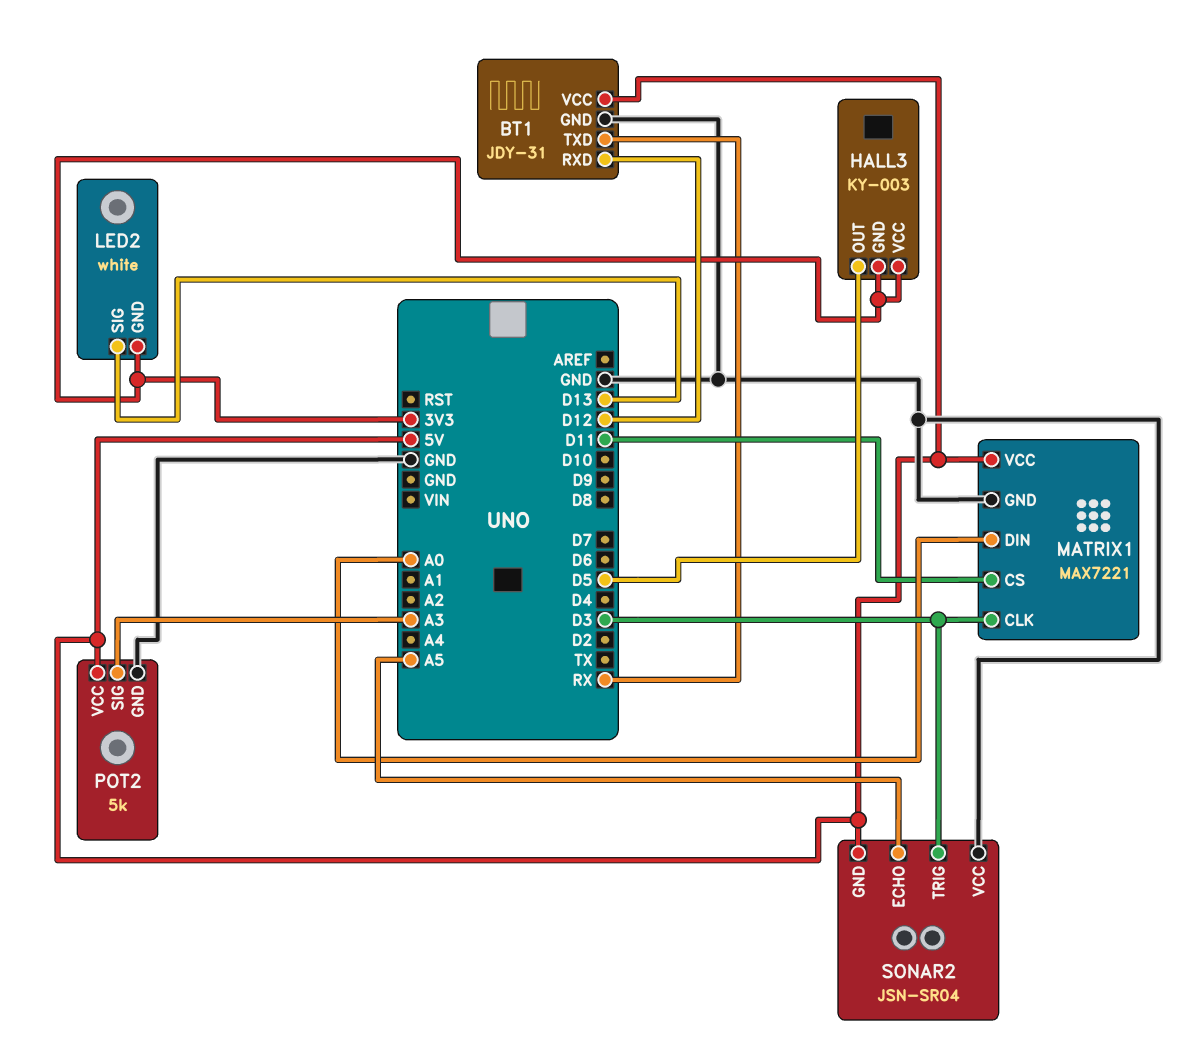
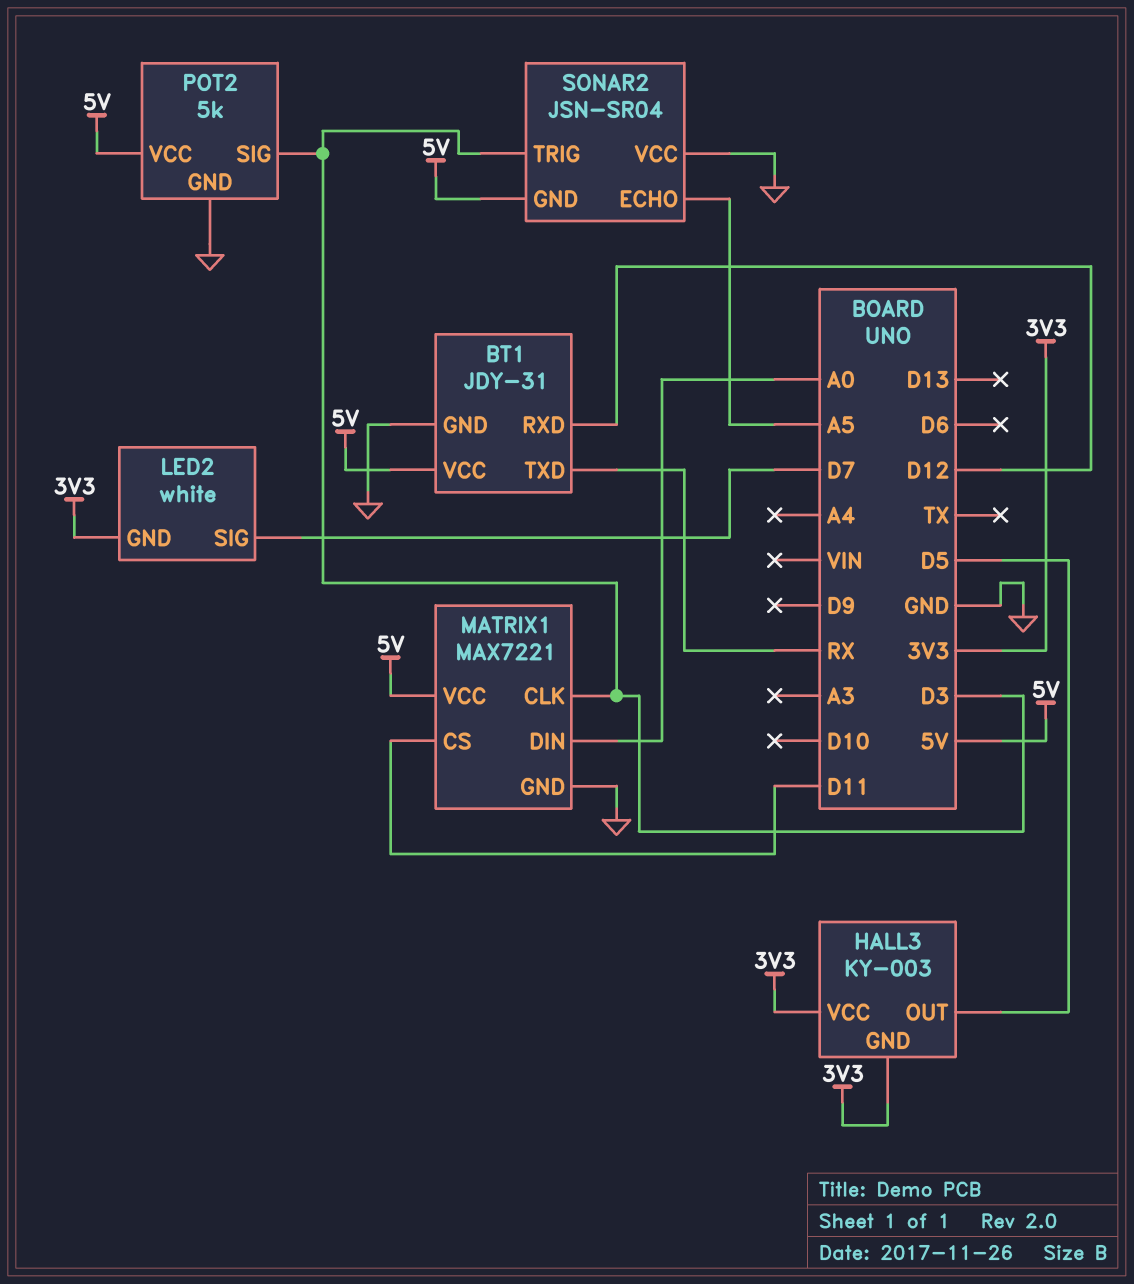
LED2 pin SIG: D13 -> D7
POT2 pin SIG: A3 -> D3

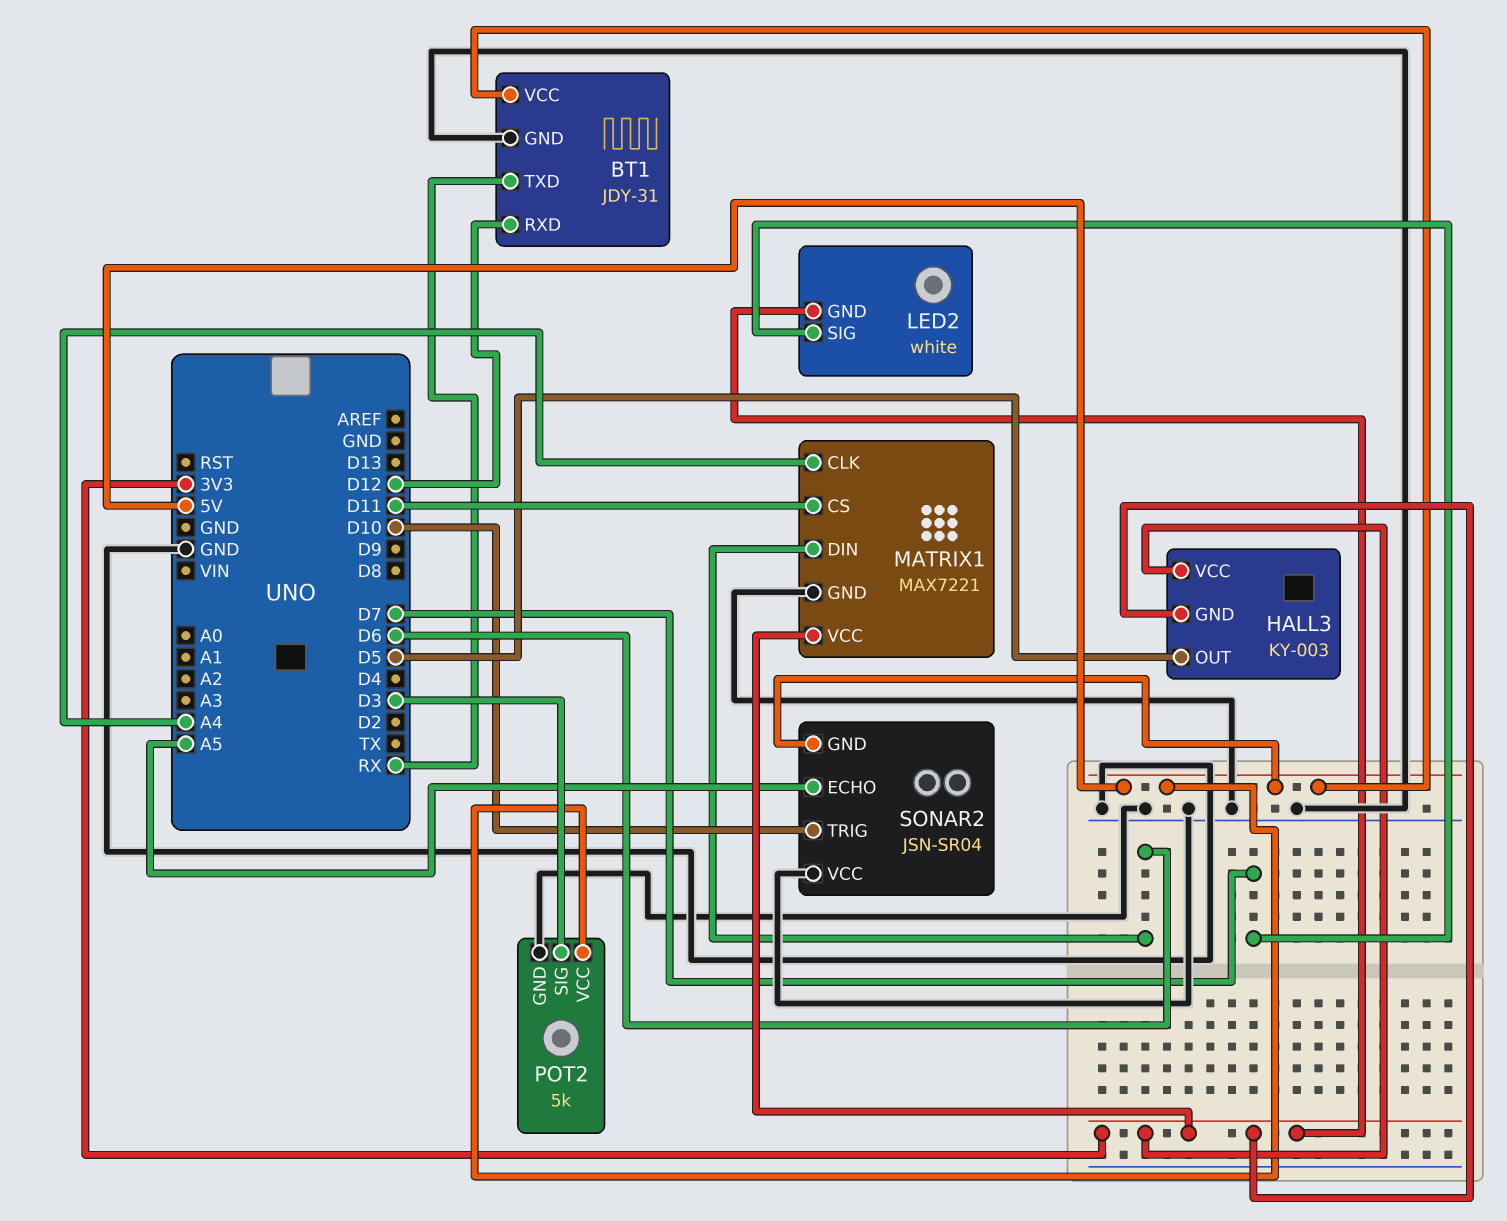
MATRIX1 pin CLK: D3 -> A4
MATRIX1 pin DIN: A0 -> D6
MATRIX1 pin VCC: 5V -> 3V3
SONAR2 pin TRIG: D3 -> D10

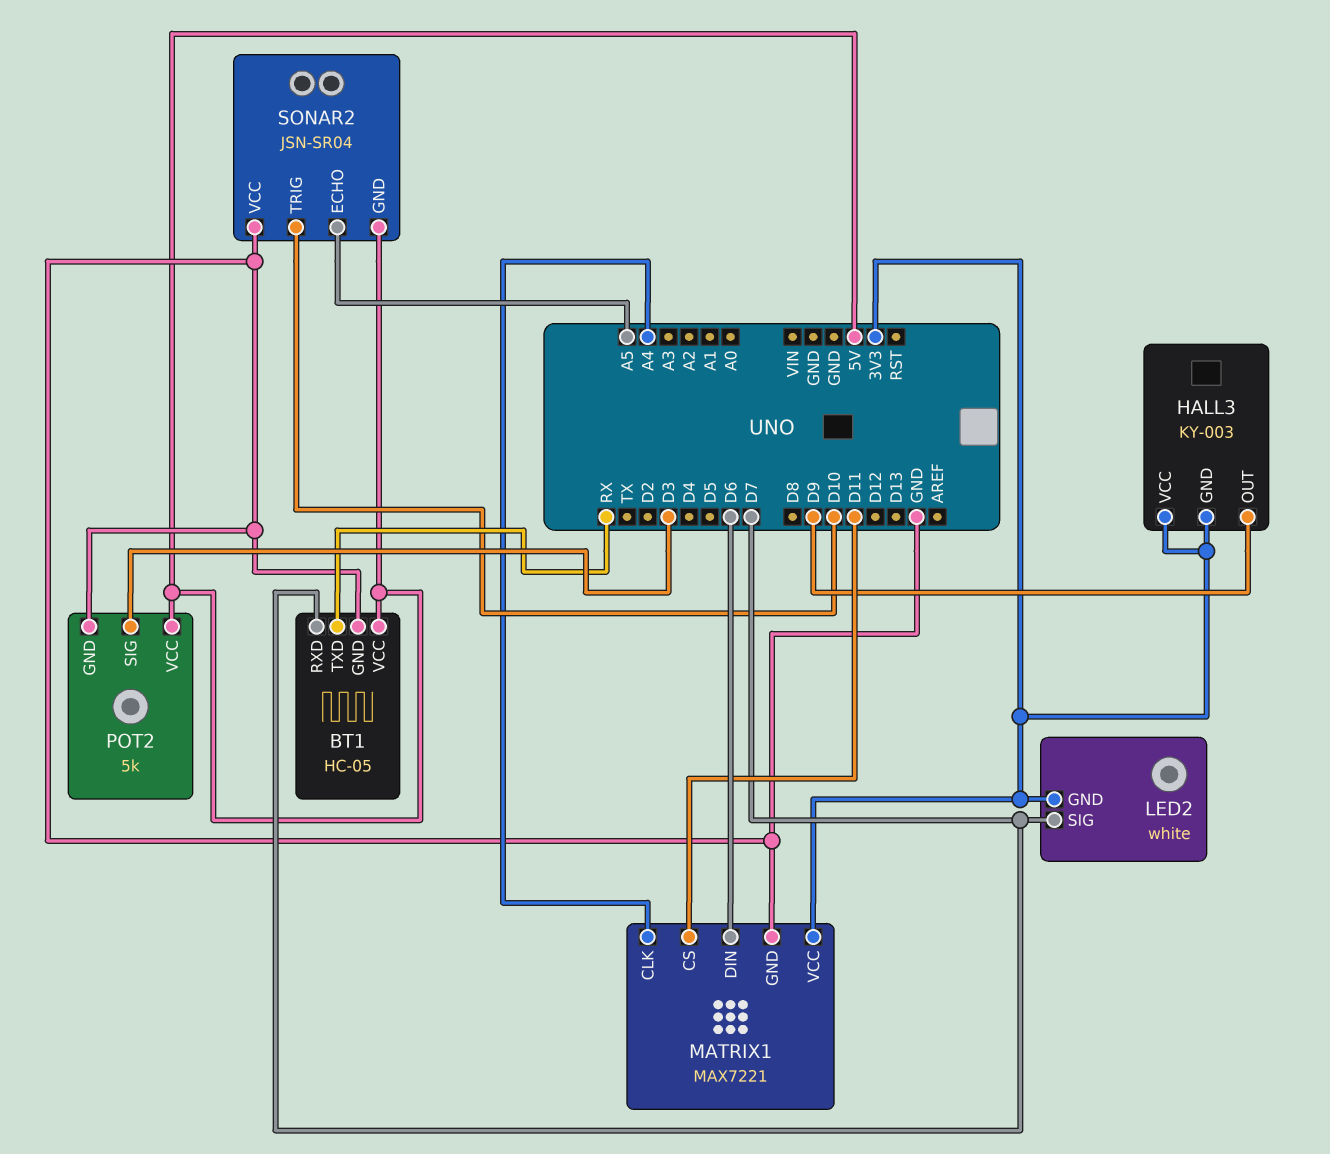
BT1: JDY-31 -> HC-05
BT1 pin RXD: D12 -> D7
HALL3 pin OUT: D5 -> D9

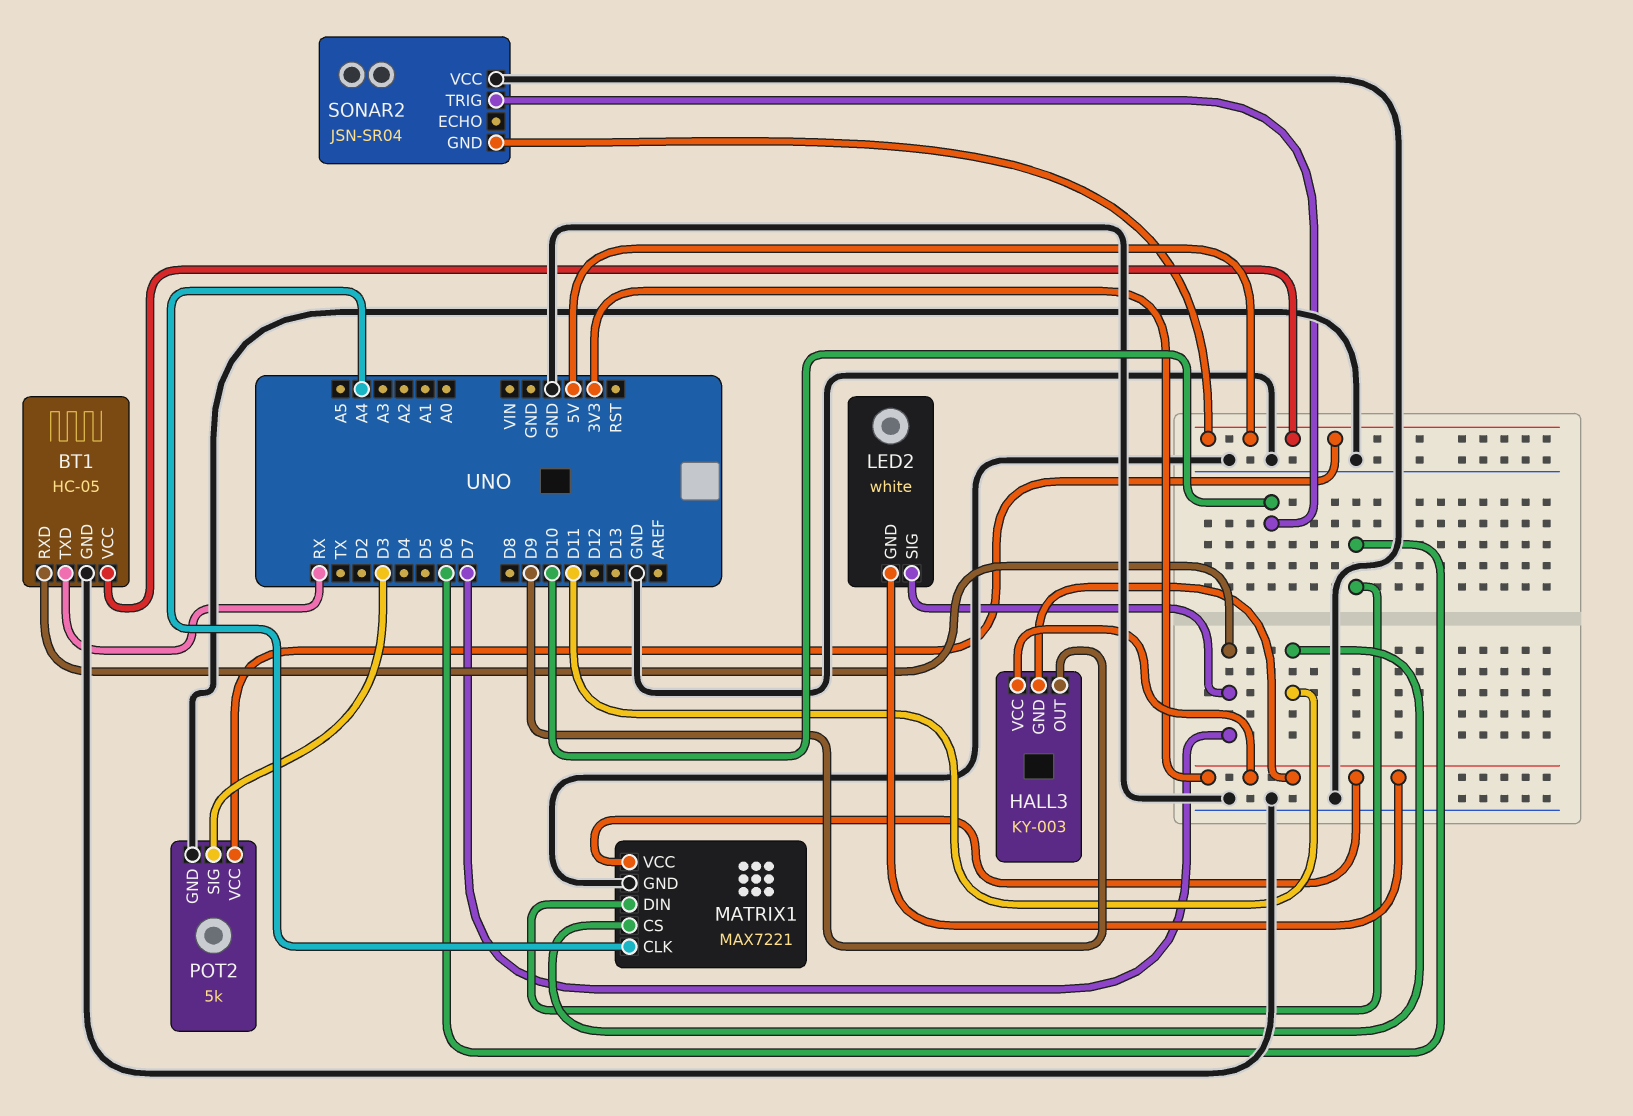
SONAR2 pin ECHO: A5 -> none

